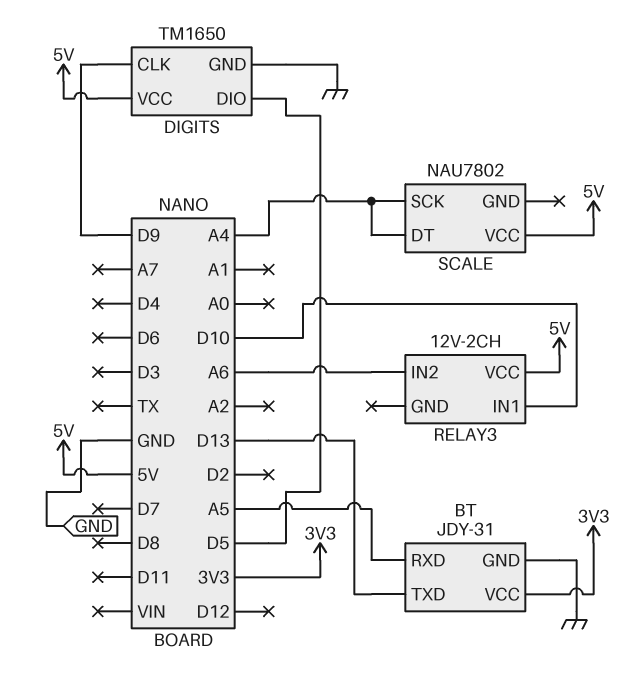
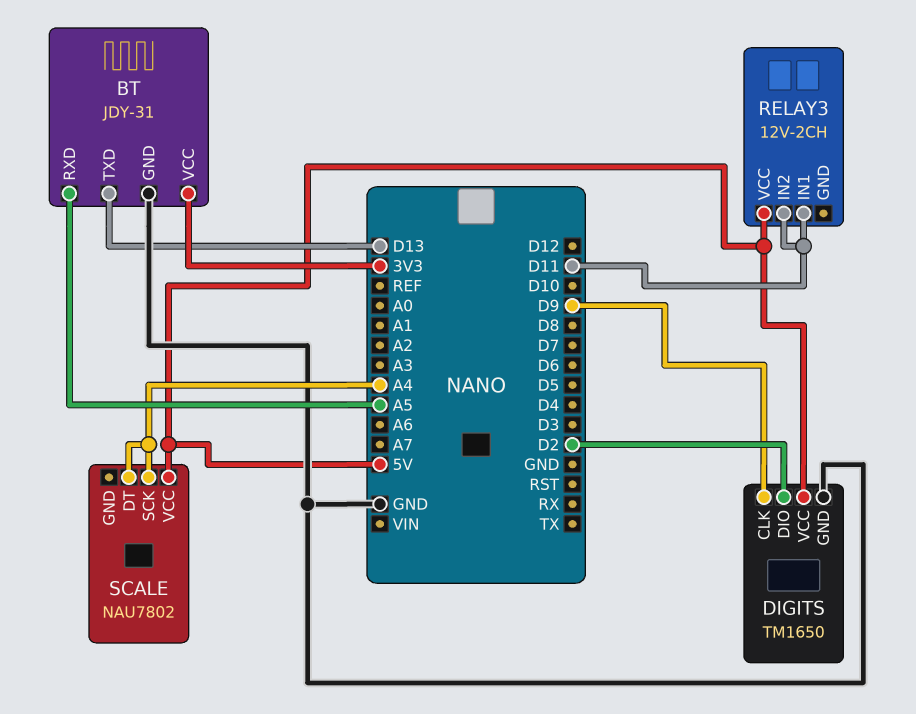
DIGITS pin DIO: D5 -> D2
RELAY3 pin IN1: D10 -> D11
RELAY3 pin IN2: A6 -> D11

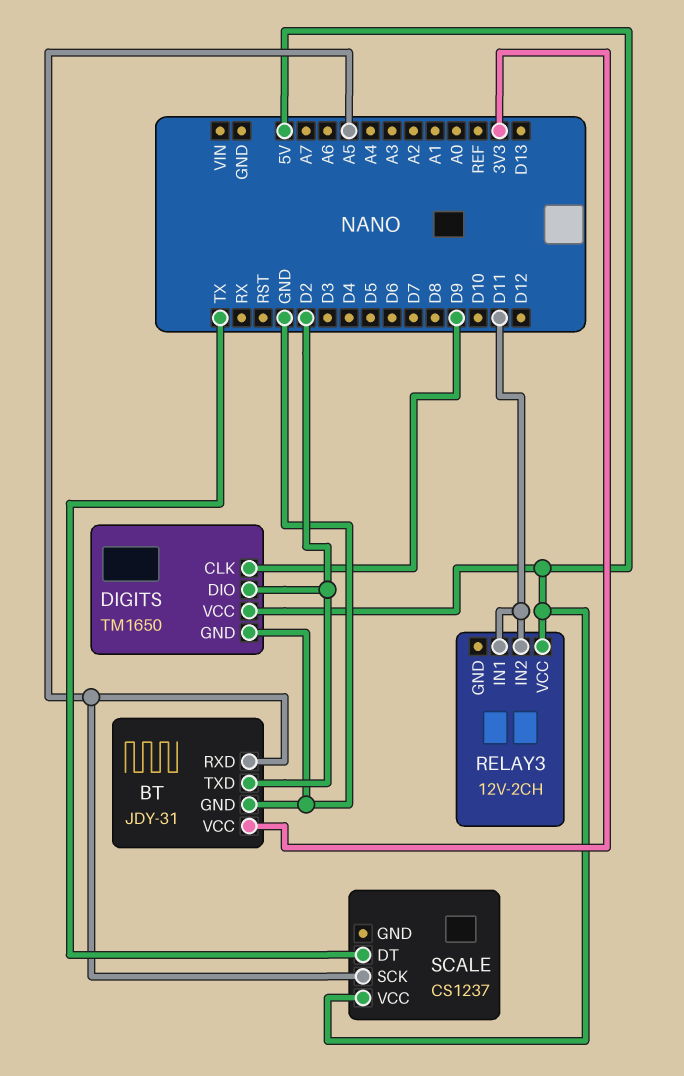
BT pin TXD: D13 -> D2
SCALE: NAU7802 -> CS1237
SCALE pin DT: A4 -> TX
SCALE pin SCK: A4 -> A5

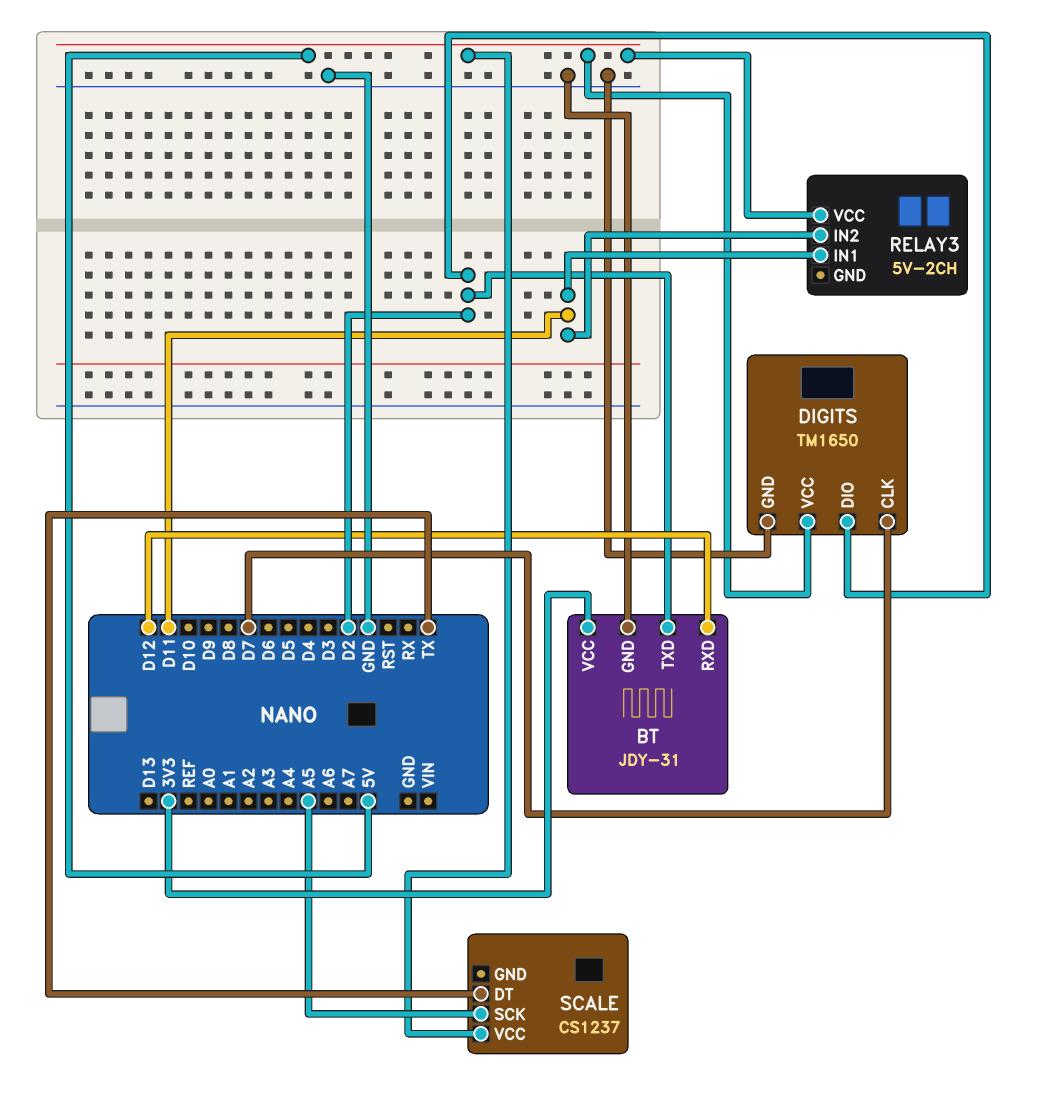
BT pin RXD: A5 -> D12
DIGITS pin CLK: D9 -> D7
RELAY3: 12V-2CH -> 5V-2CH

